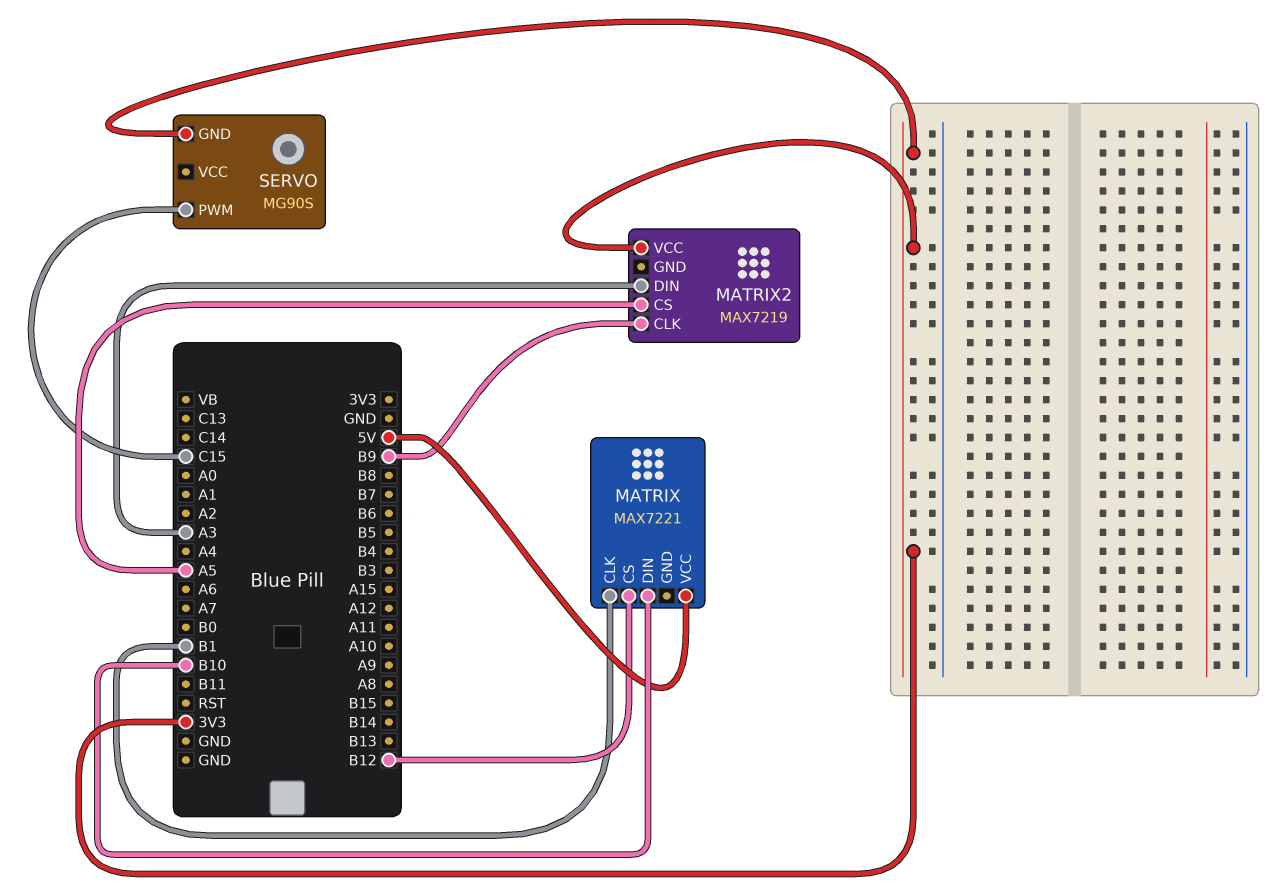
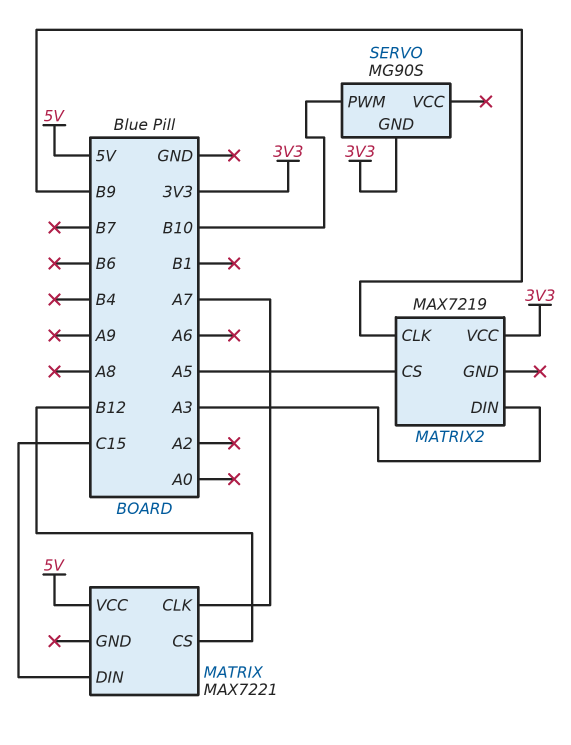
MATRIX pin CLK: B1 -> A7
MATRIX pin DIN: B10 -> C15
SERVO pin PWM: C15 -> B10

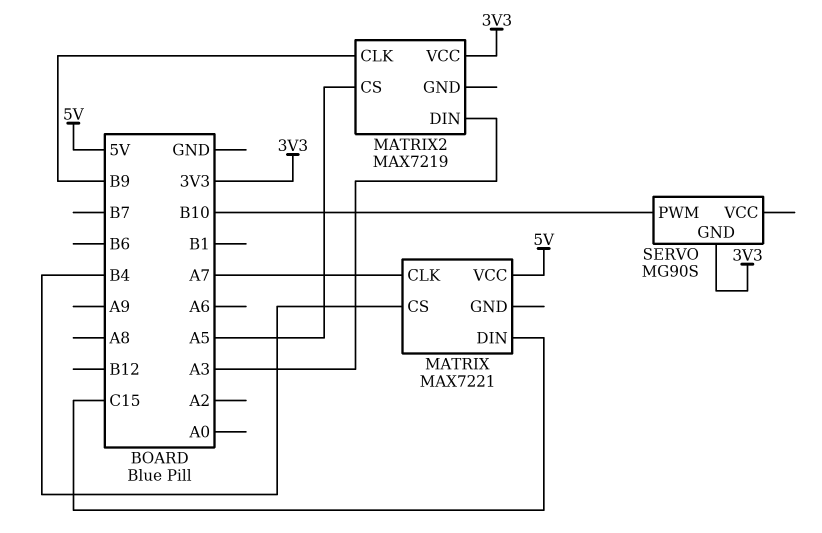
MATRIX pin CS: B12 -> B4

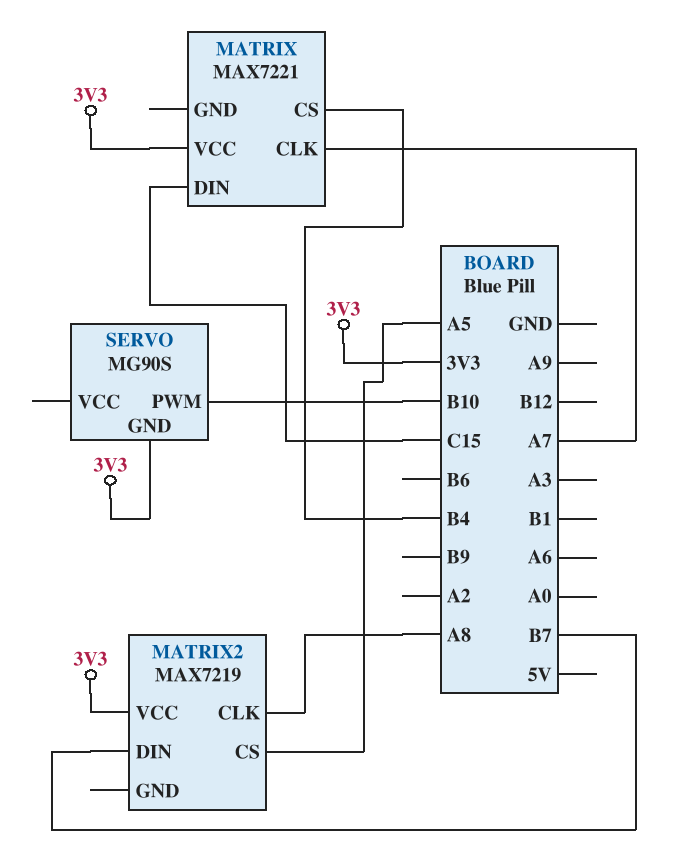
MATRIX pin VCC: 5V -> 3V3
MATRIX2 pin CLK: B9 -> A8
MATRIX2 pin DIN: A3 -> B7

